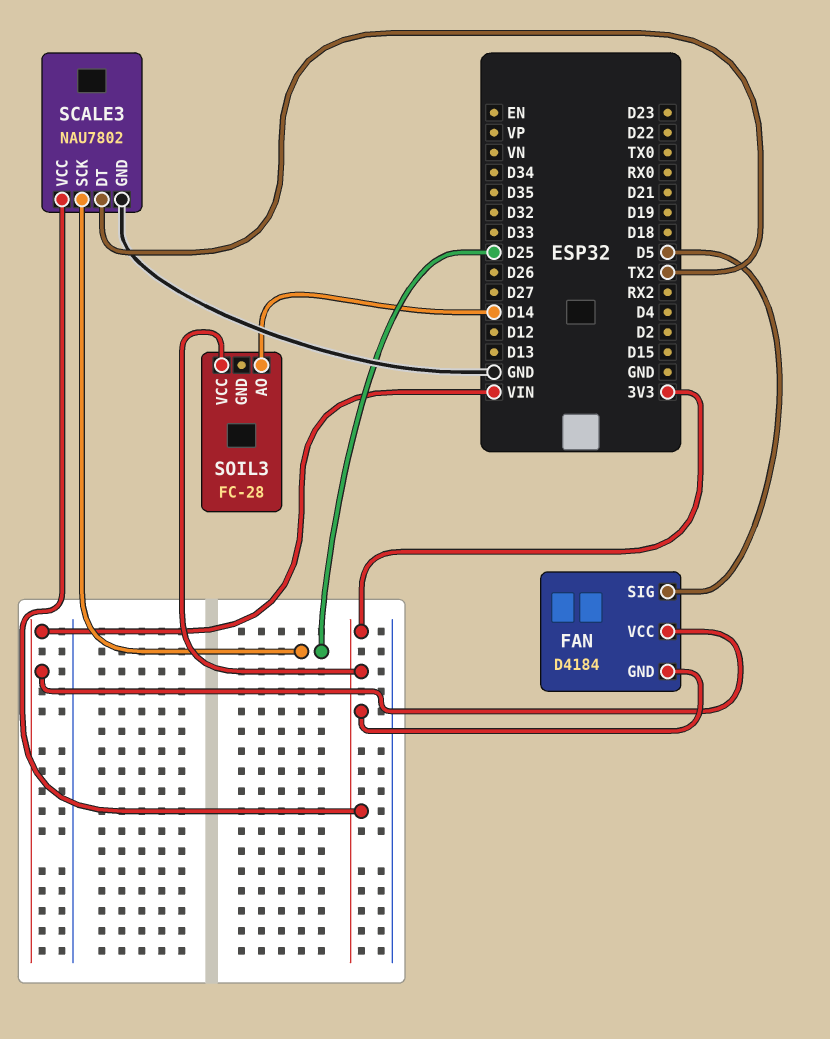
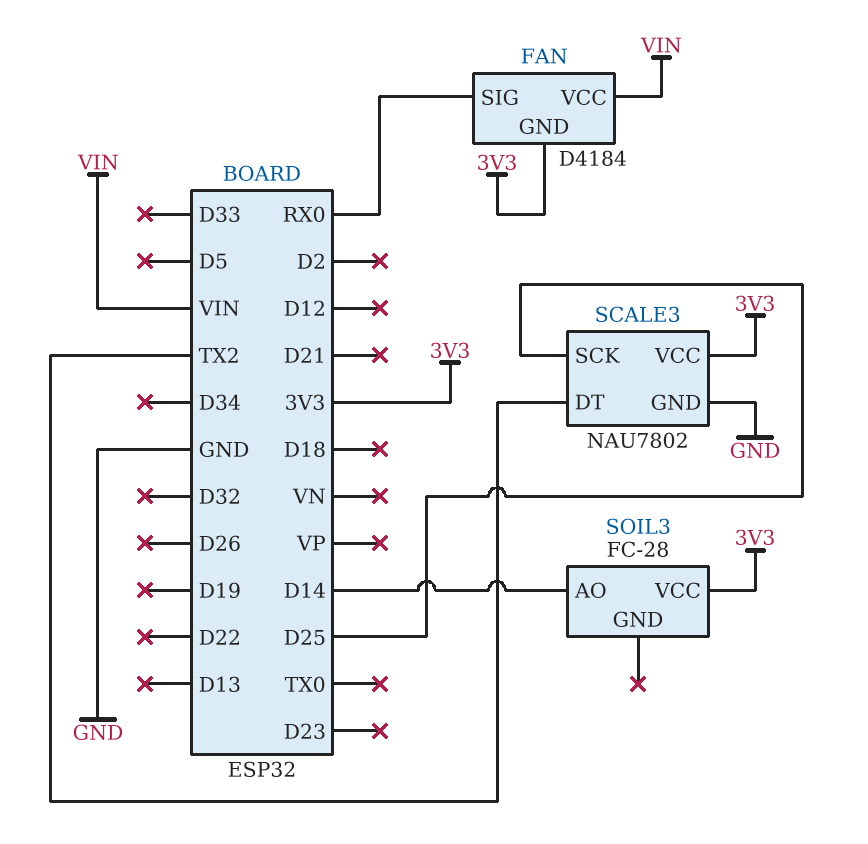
FAN pin SIG: D5 -> RX0

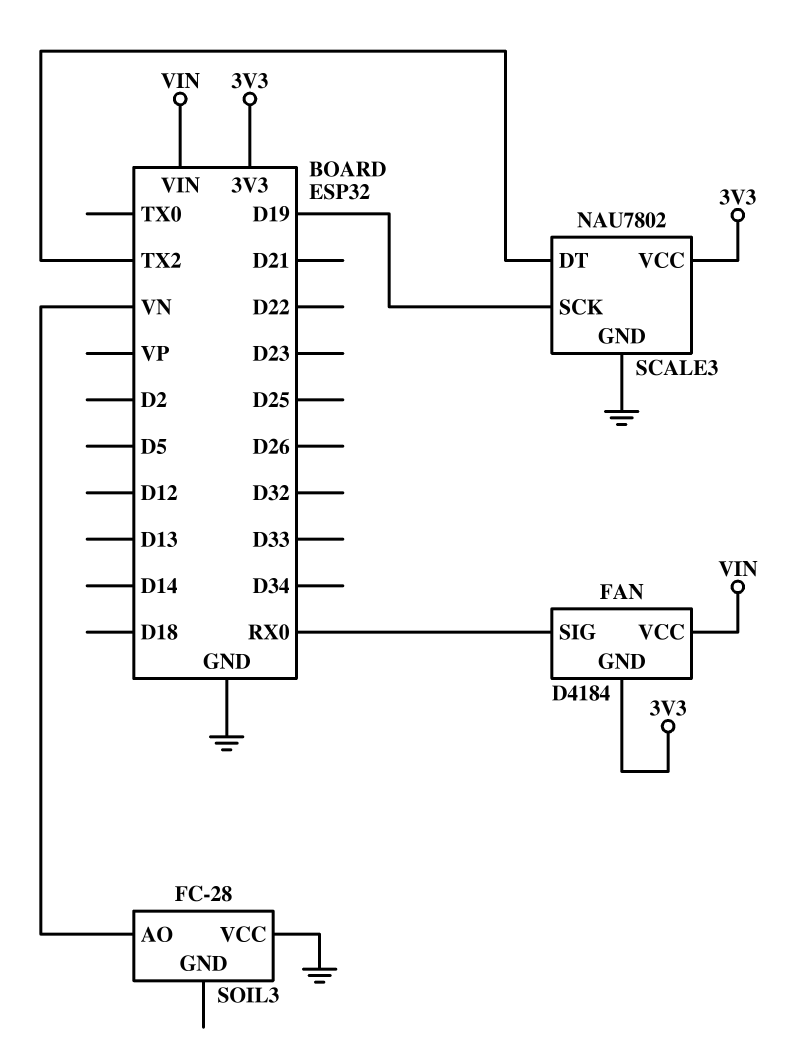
SCALE3 pin SCK: D25 -> D19
SOIL3 pin AO: D14 -> VN
SOIL3 pin VCC: 3V3 -> GND

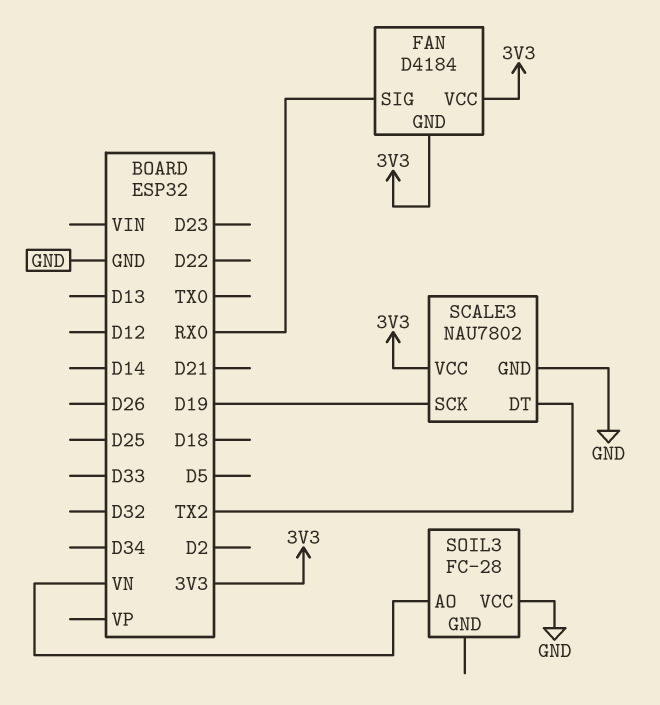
FAN pin VCC: VIN -> 3V3

